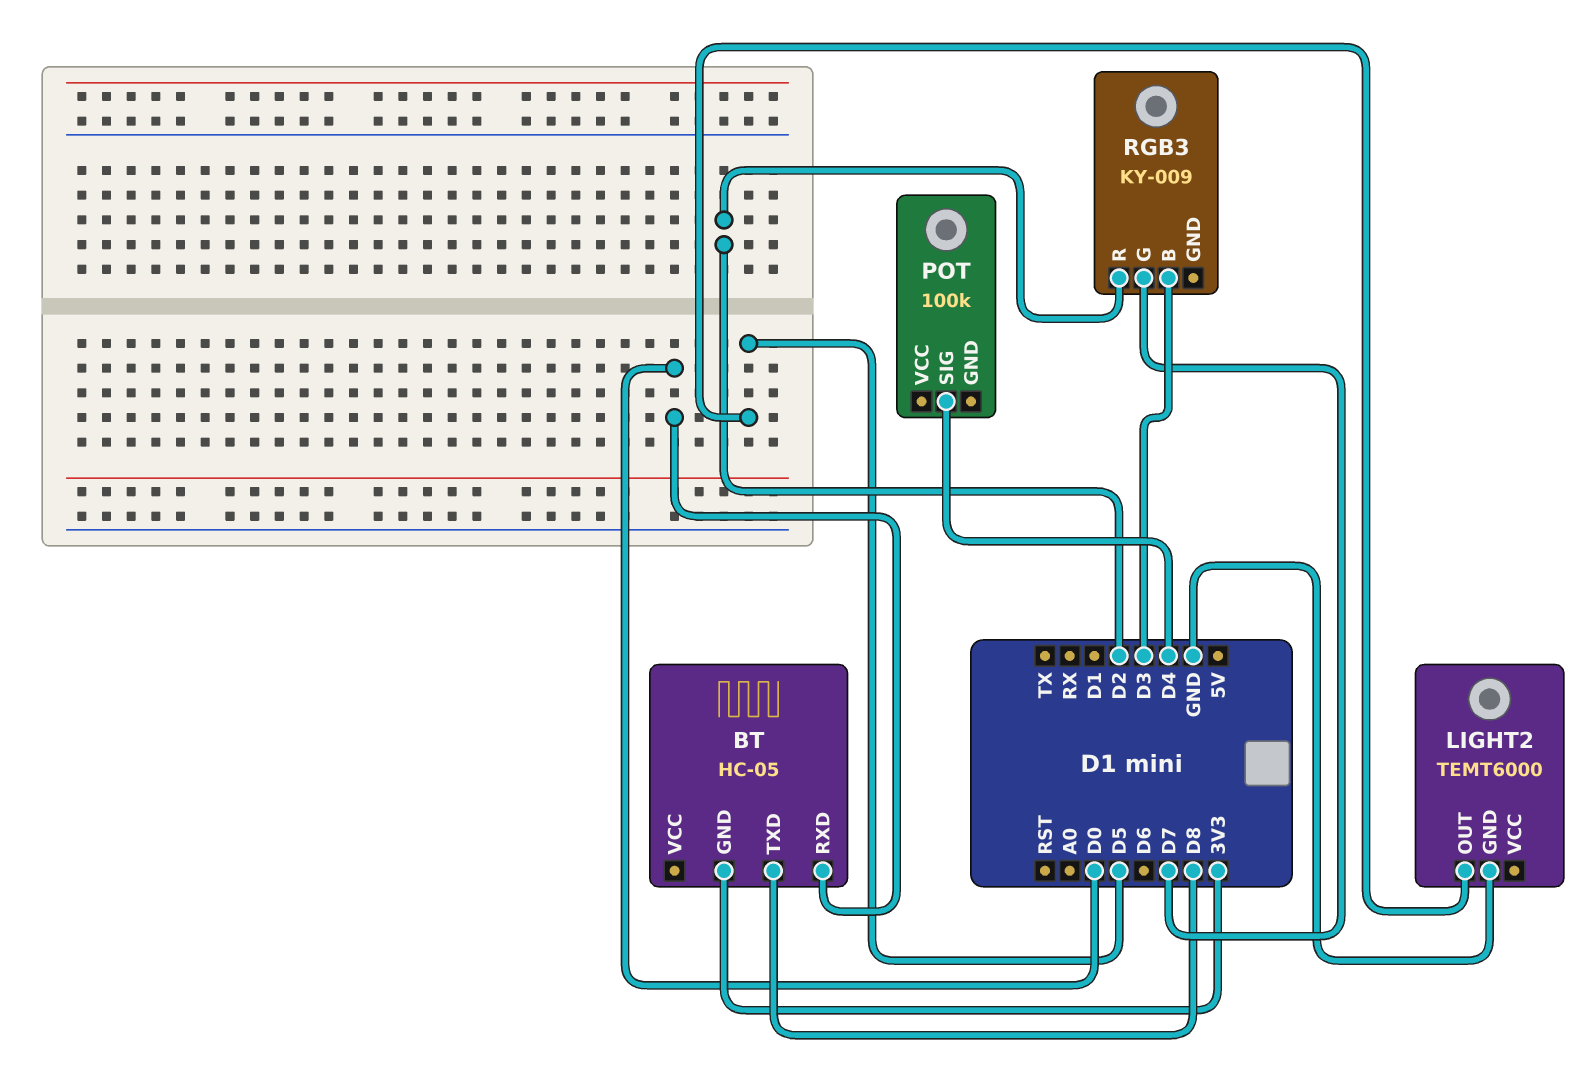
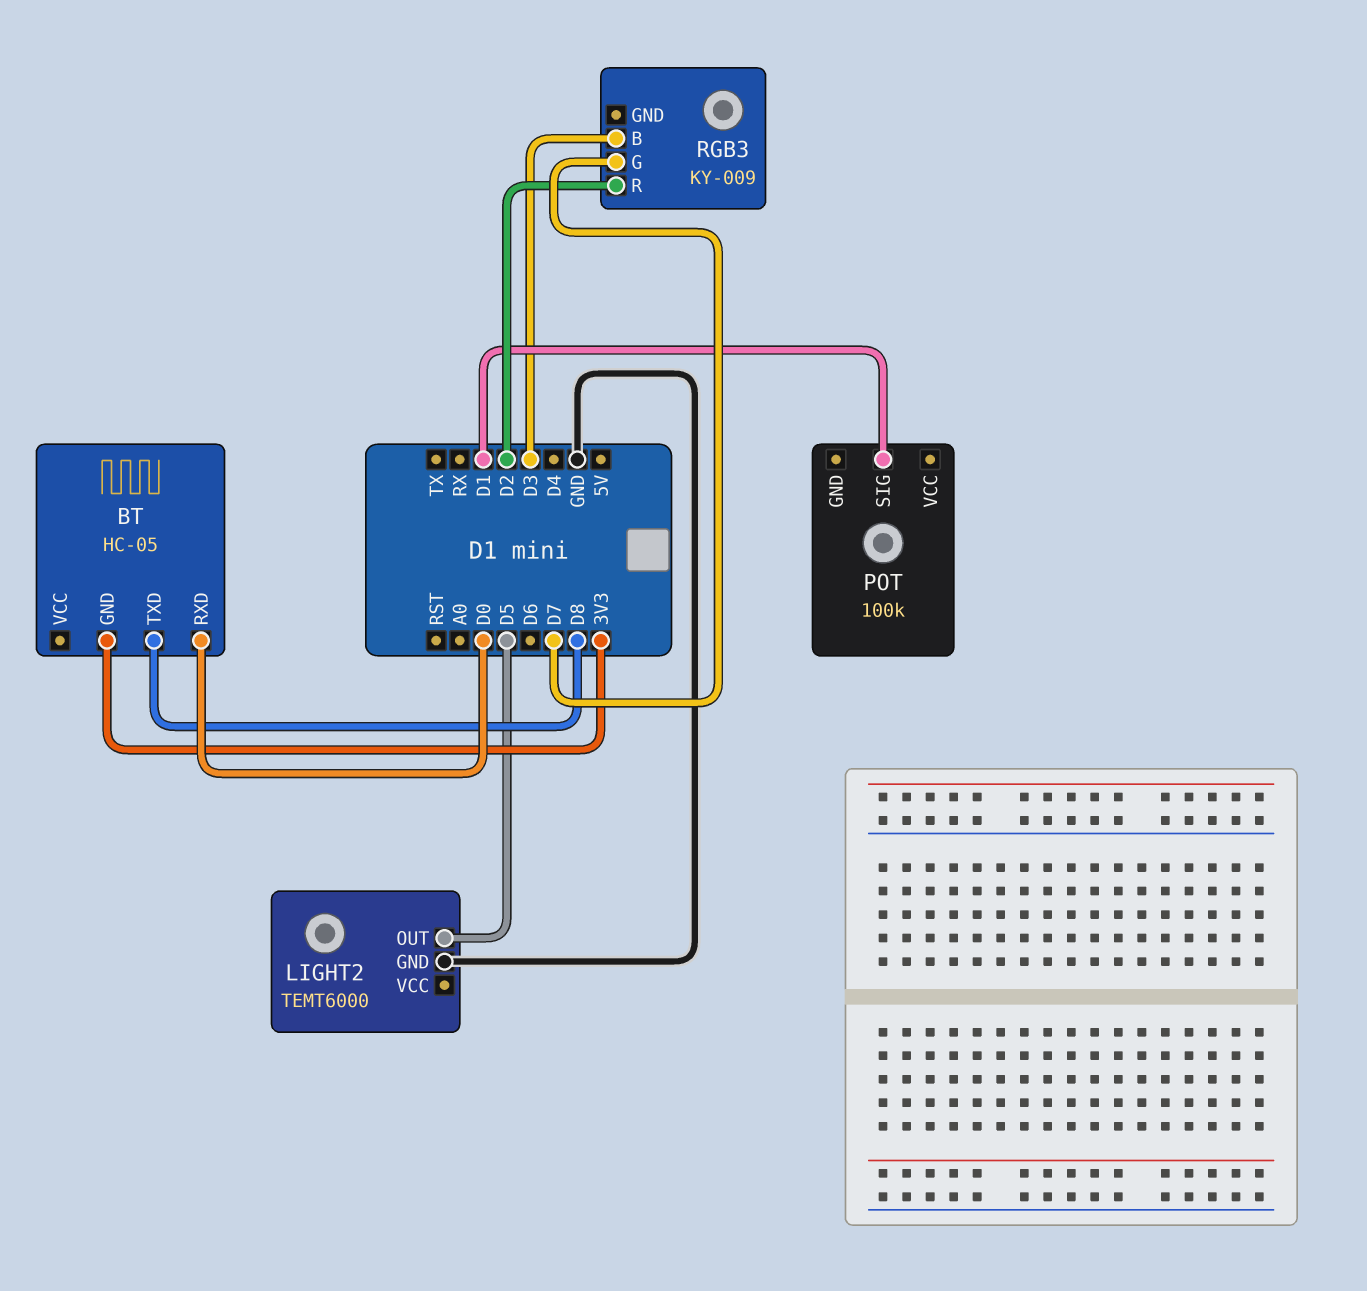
POT pin SIG: D4 -> D1

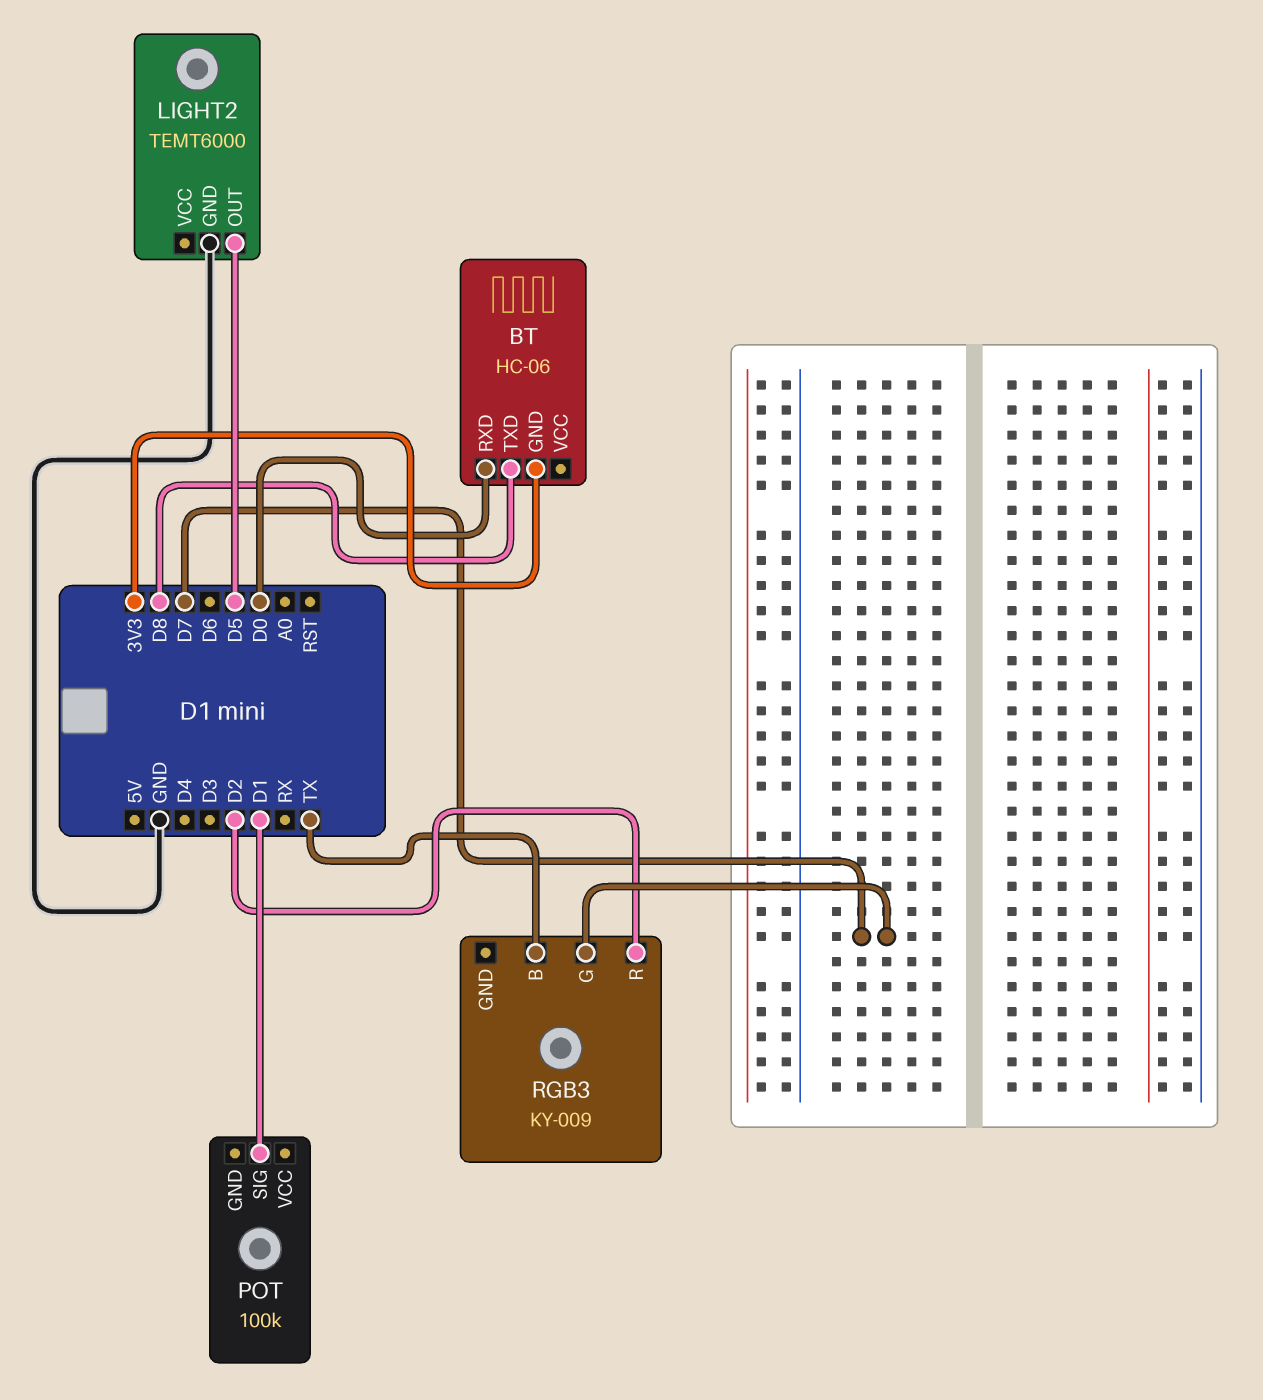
BT: HC-05 -> HC-06
RGB3 pin B: D3 -> TX

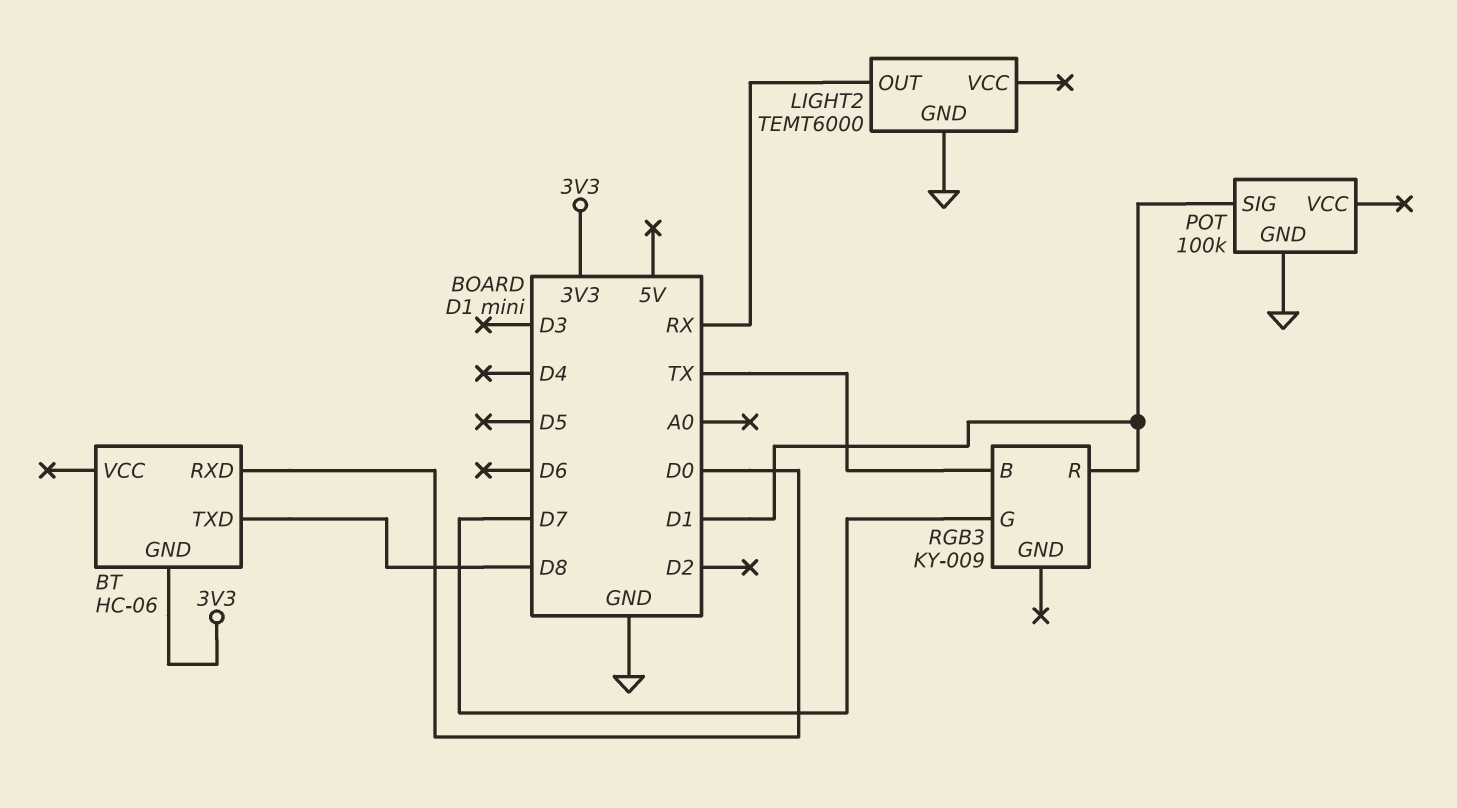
LIGHT2 pin OUT: D5 -> RX
POT pin GND: none -> GND
RGB3 pin R: D2 -> D1

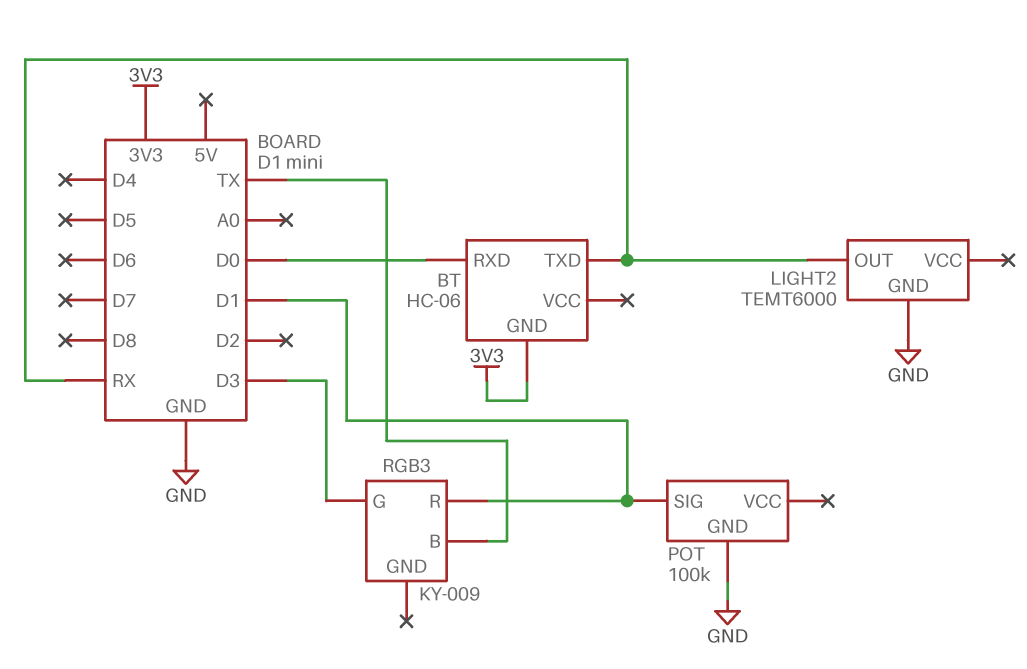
BT pin TXD: D8 -> RX
RGB3 pin G: D7 -> D3

